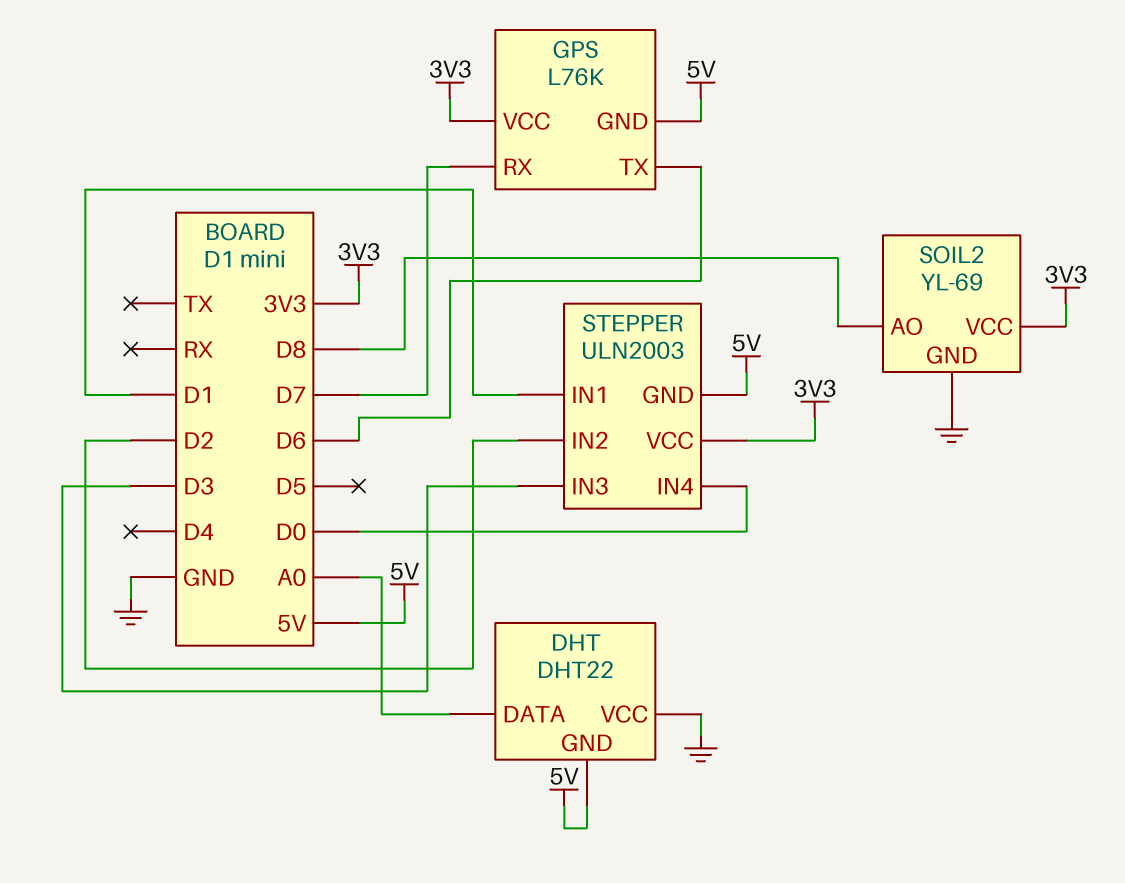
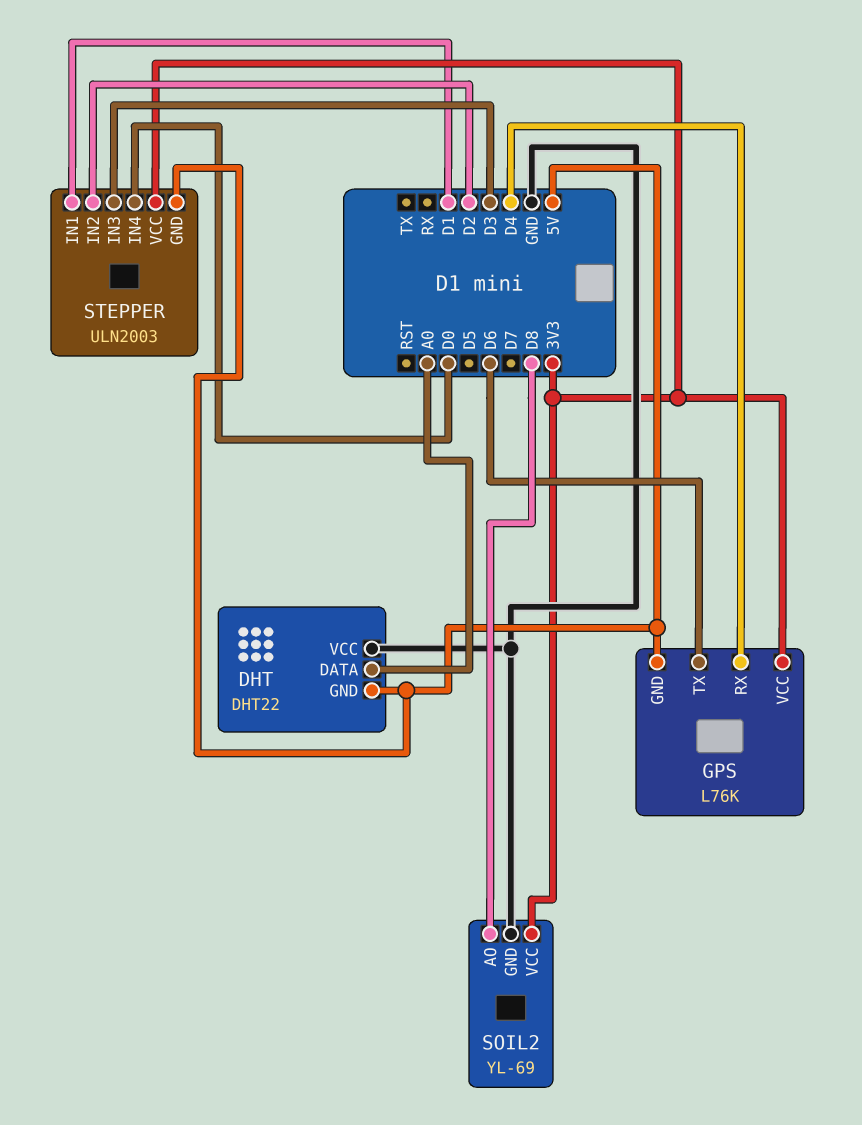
GPS pin RX: D7 -> D4

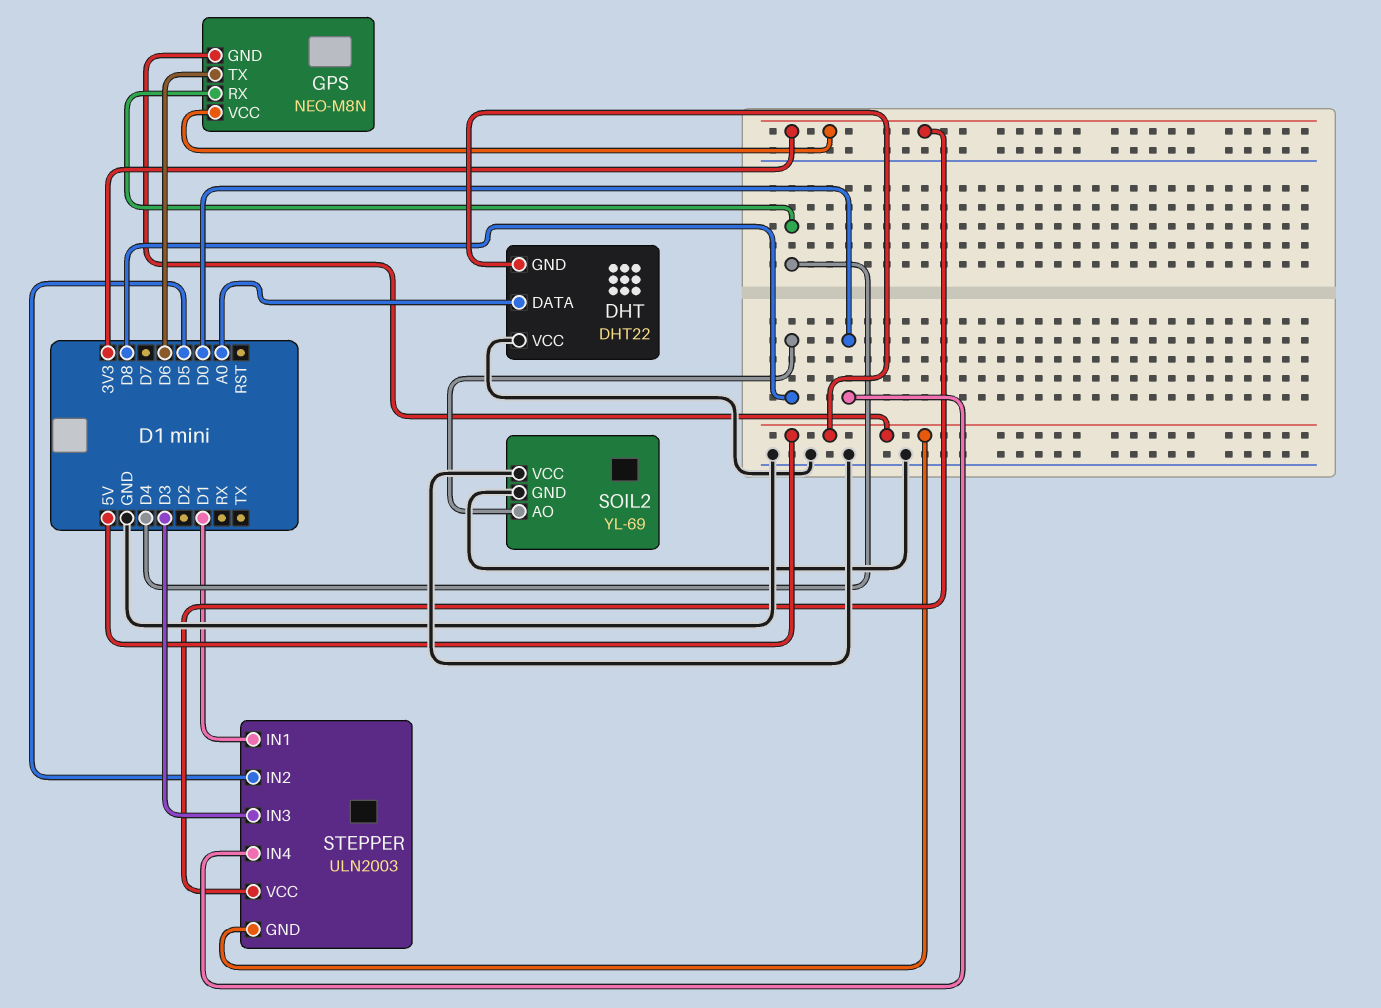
GPS: L76K -> NEO-M8N
SOIL2 pin VCC: 3V3 -> GND
STEPPER pin IN2: D2 -> D5

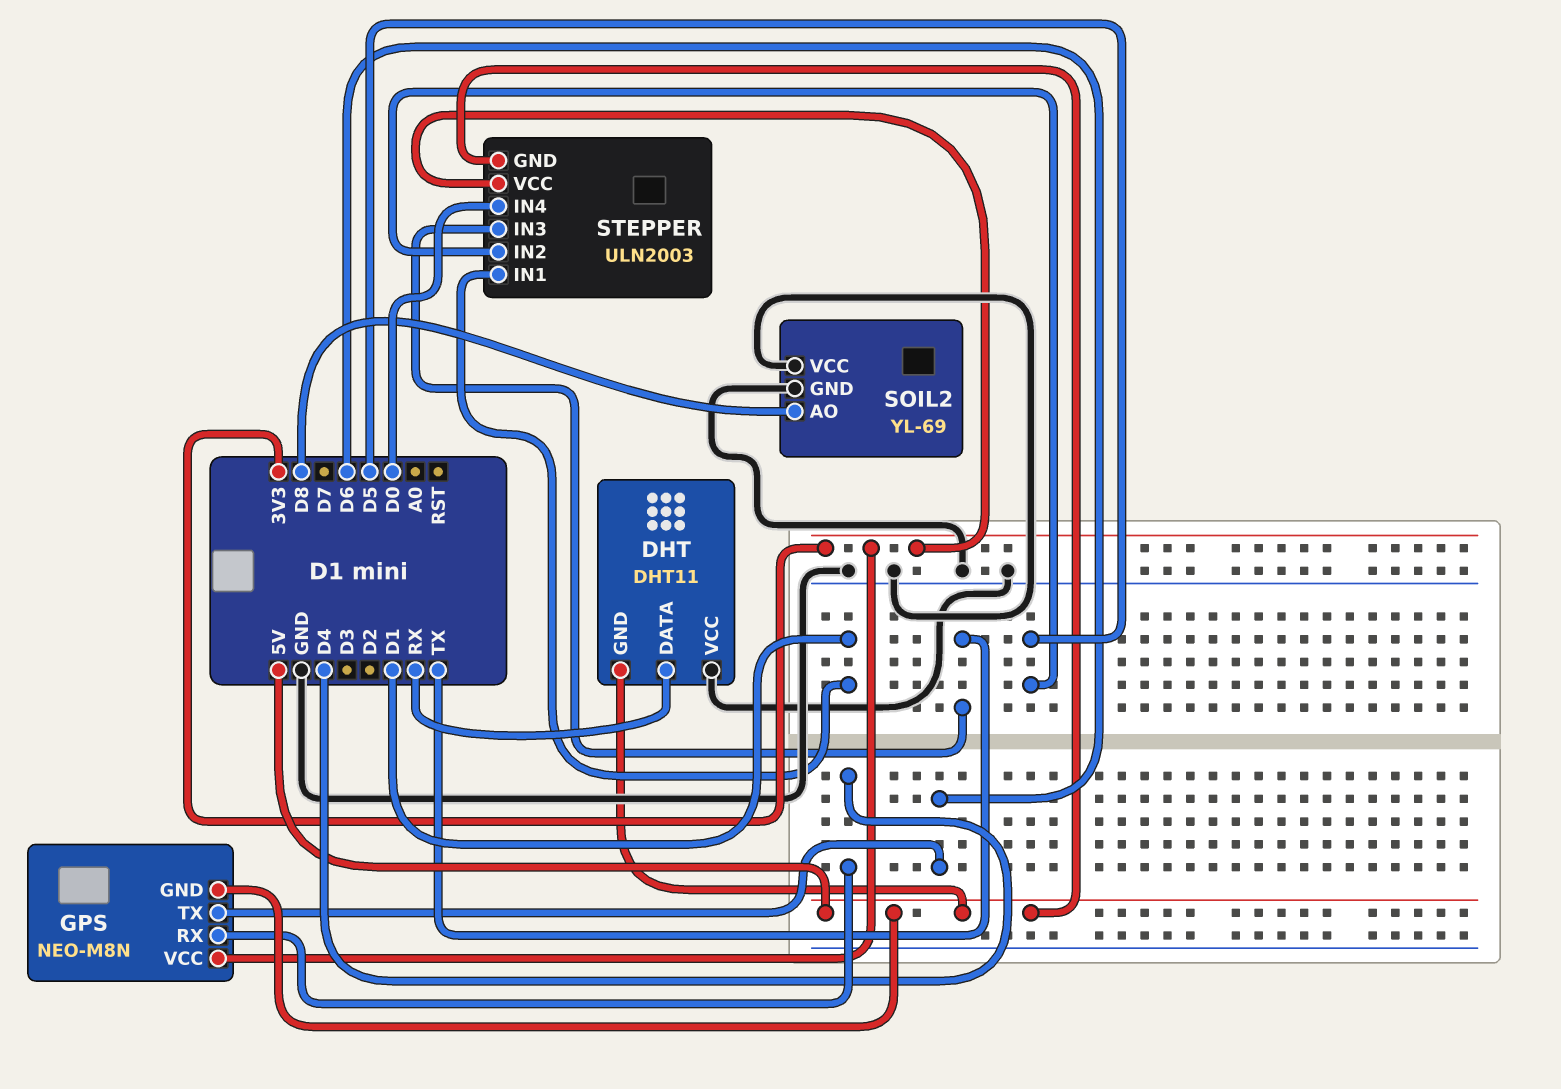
DHT: DHT22 -> DHT11
DHT pin DATA: A0 -> RX
STEPPER pin IN3: D3 -> TX

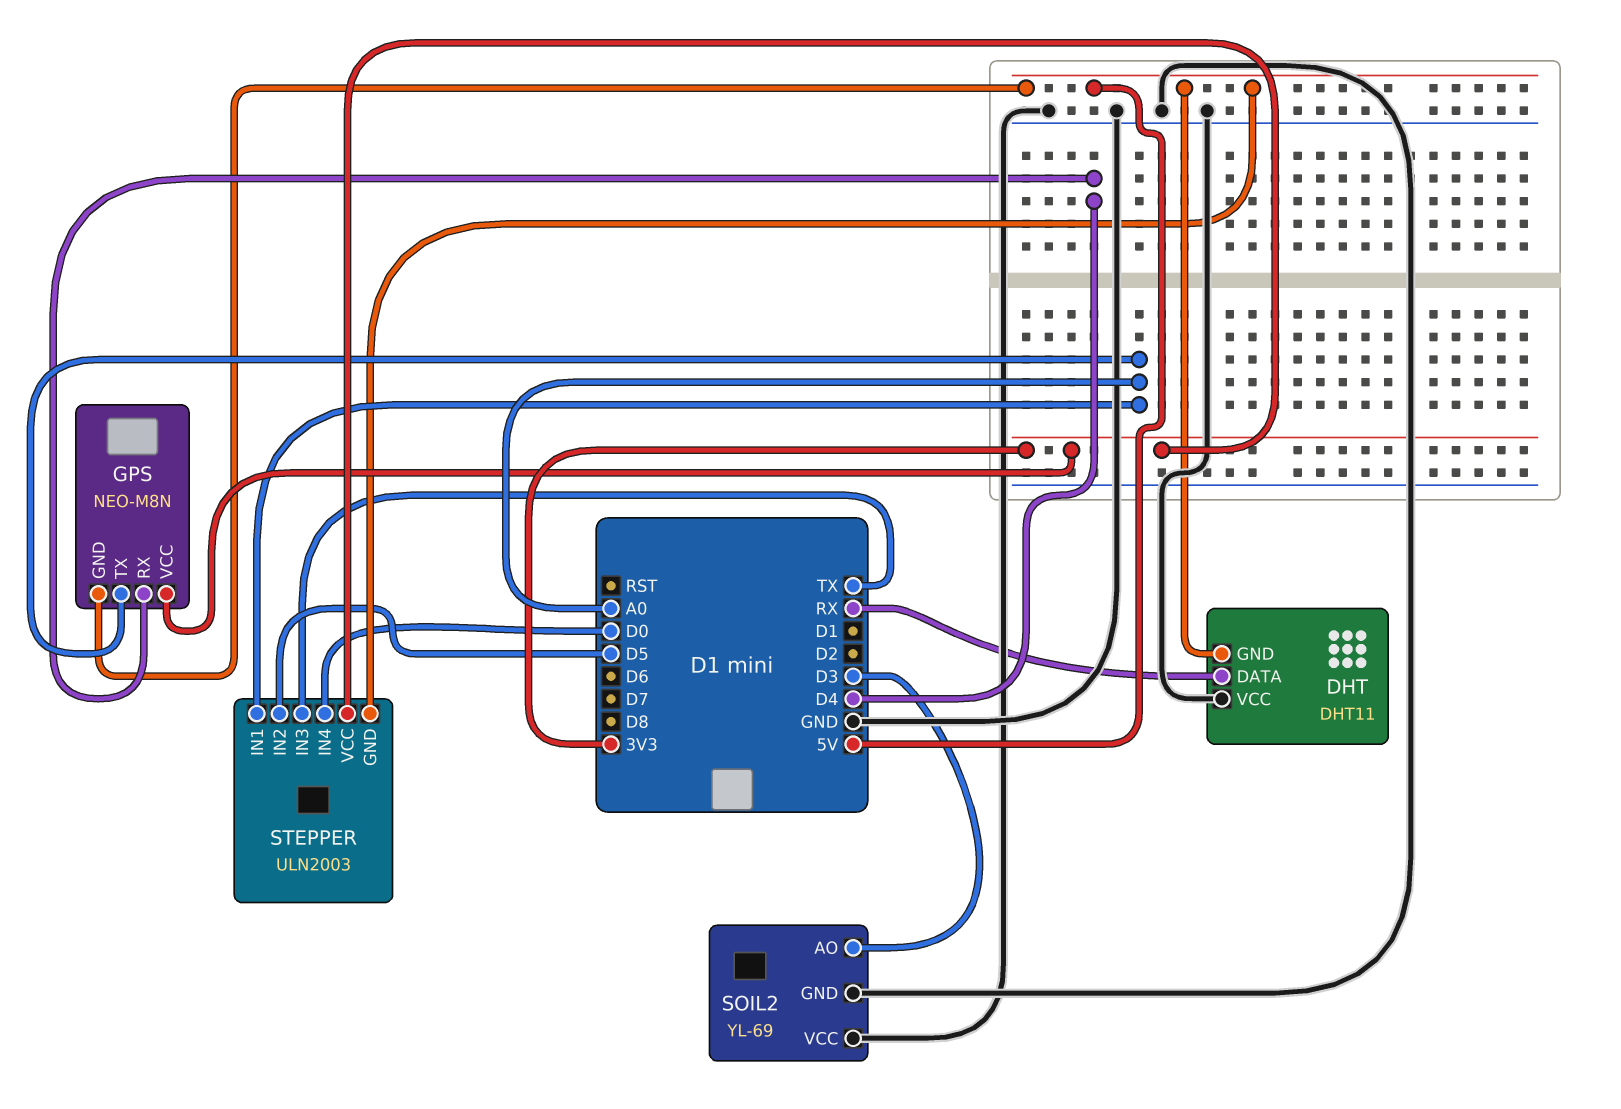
GPS pin TX: D6 -> A0
SOIL2 pin AO: D8 -> D3
STEPPER pin IN1: D1 -> A0

